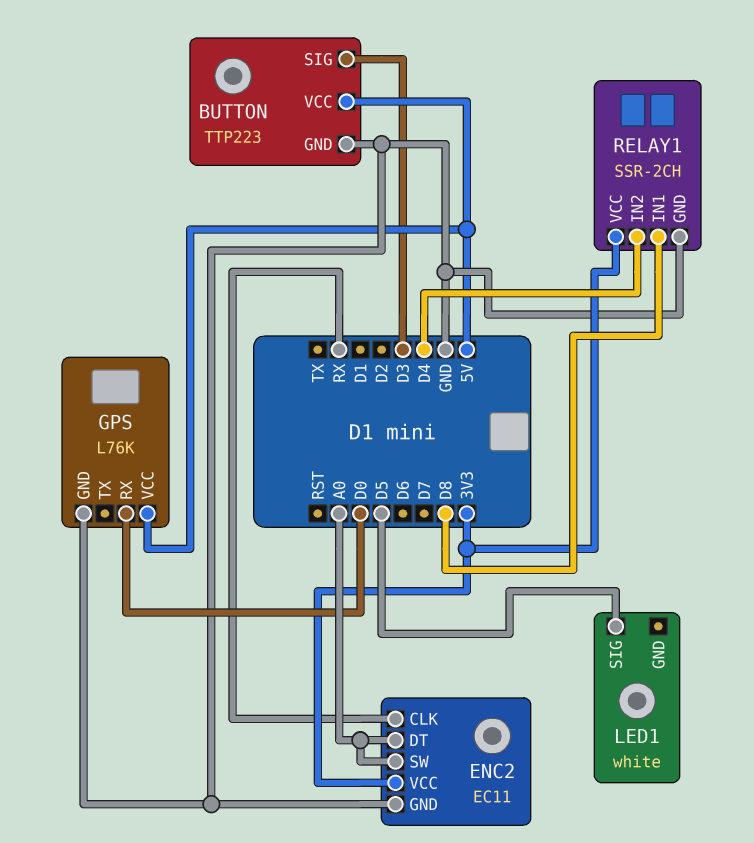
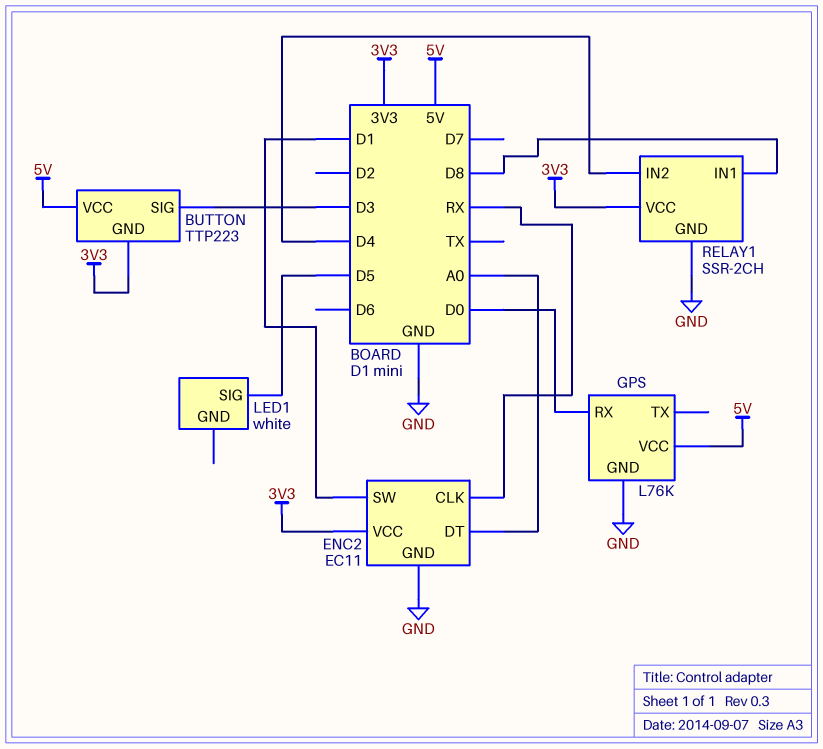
BUTTON pin GND: GND -> 3V3
ENC2 pin SW: A0 -> D1

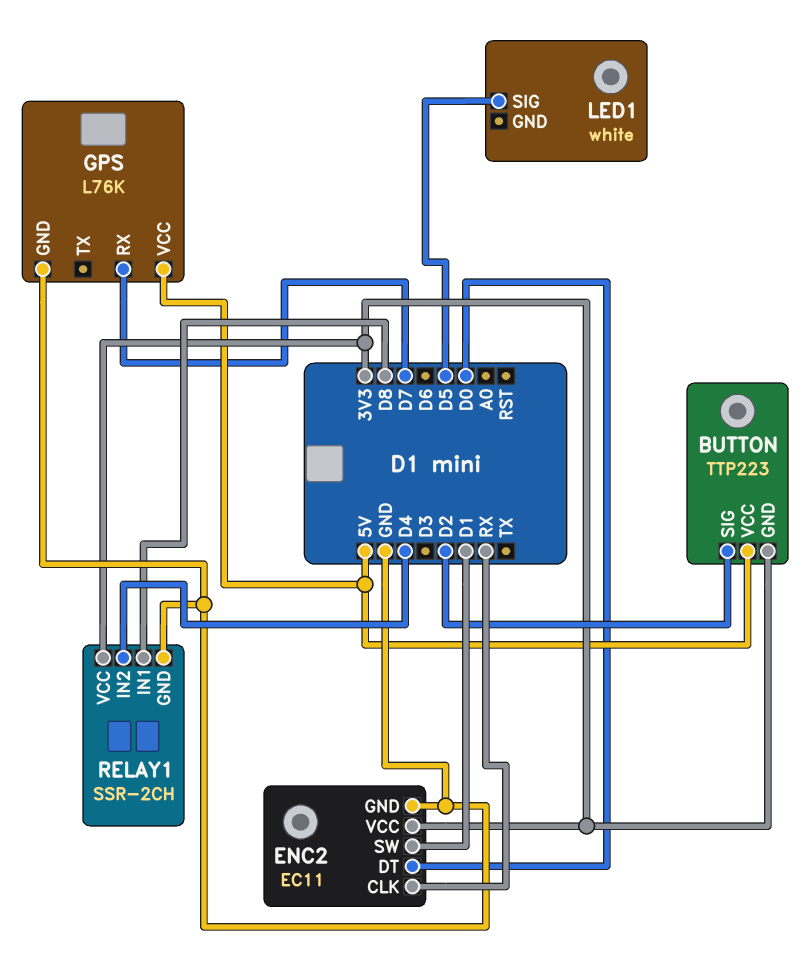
BUTTON pin SIG: D3 -> D2
ENC2 pin DT: A0 -> D0
GPS pin RX: D0 -> D7

